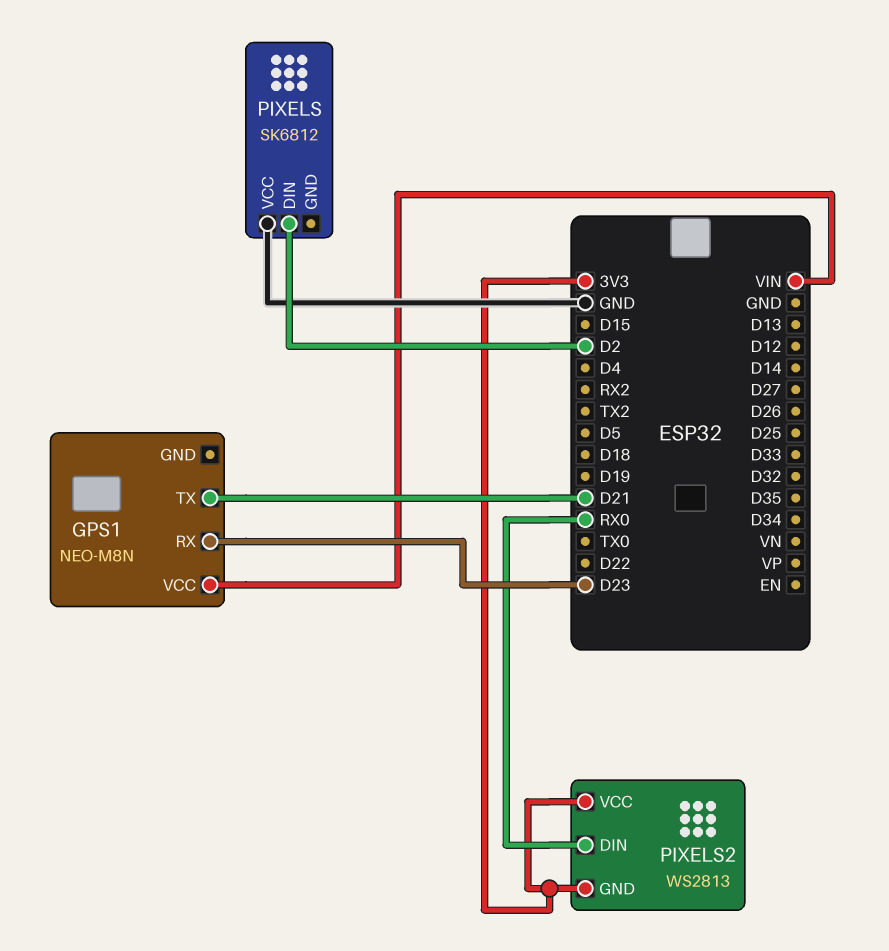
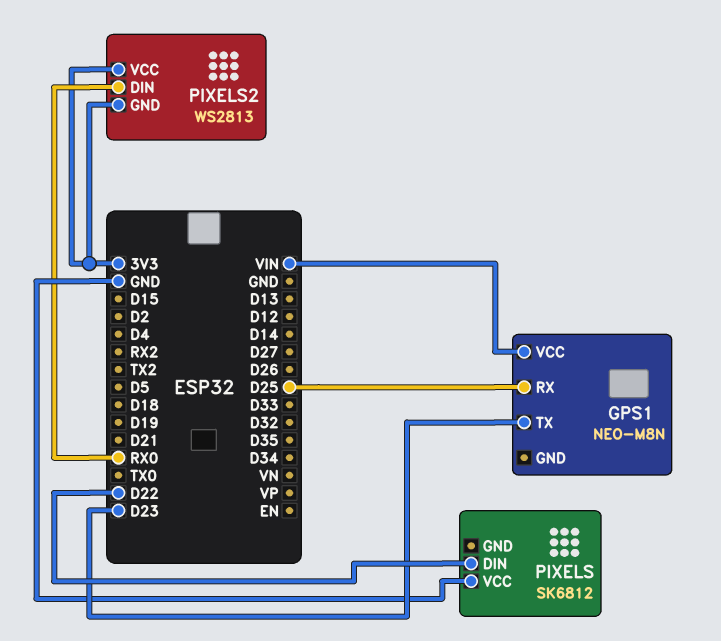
GPS1 pin RX: D23 -> D25
GPS1 pin TX: D21 -> D23
PIXELS pin DIN: D2 -> D22

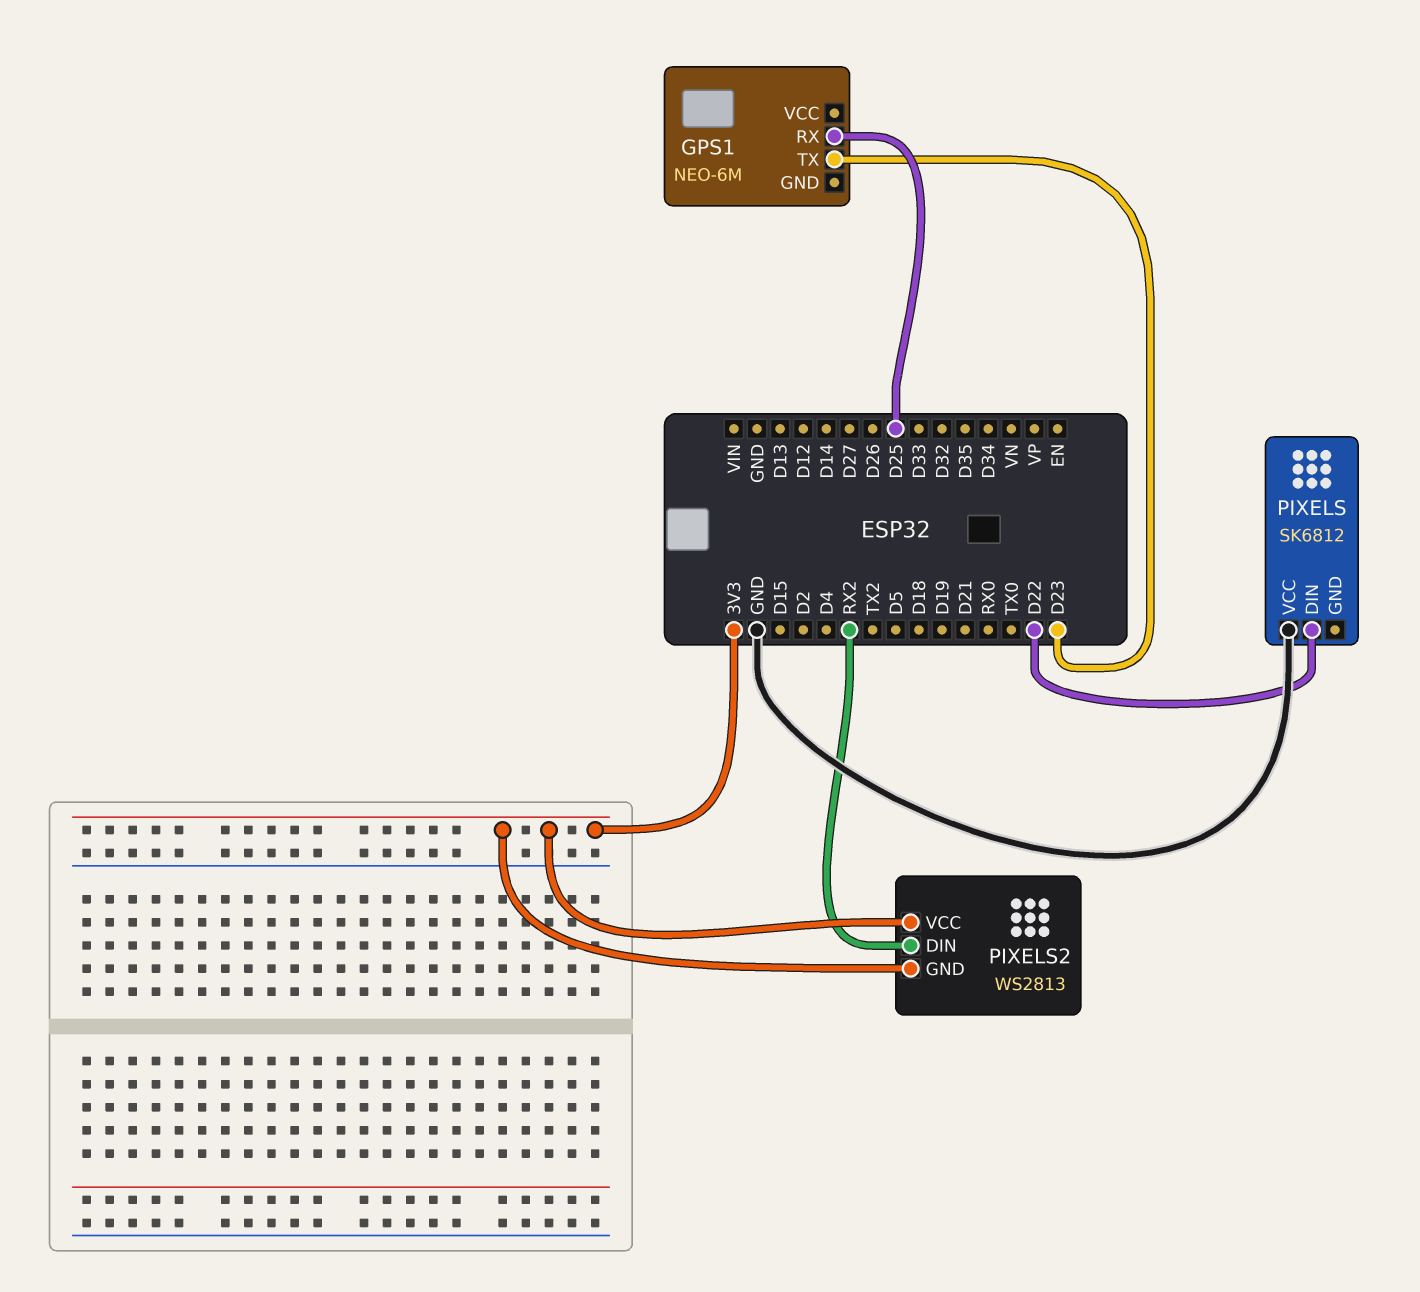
GPS1: NEO-M8N -> NEO-6M
GPS1 pin VCC: VIN -> none
PIXELS2 pin DIN: RX0 -> RX2

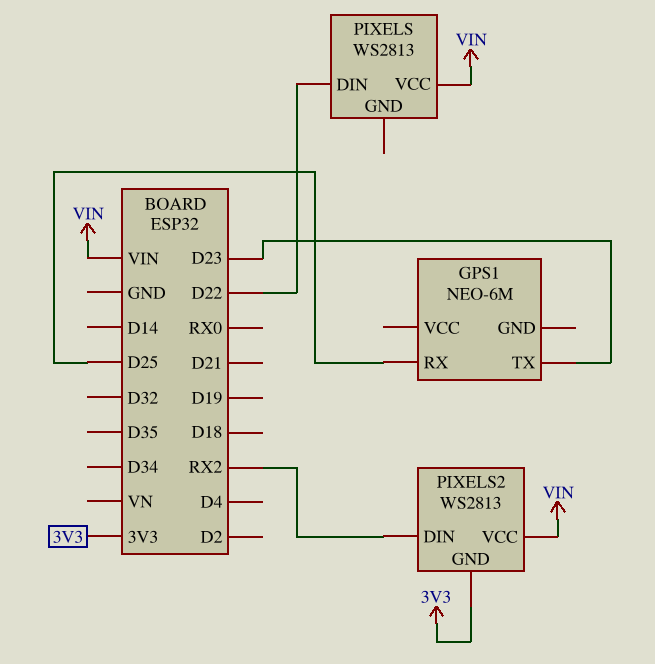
PIXELS: SK6812 -> WS2813
PIXELS pin VCC: GND -> VIN
PIXELS2 pin VCC: 3V3 -> VIN

